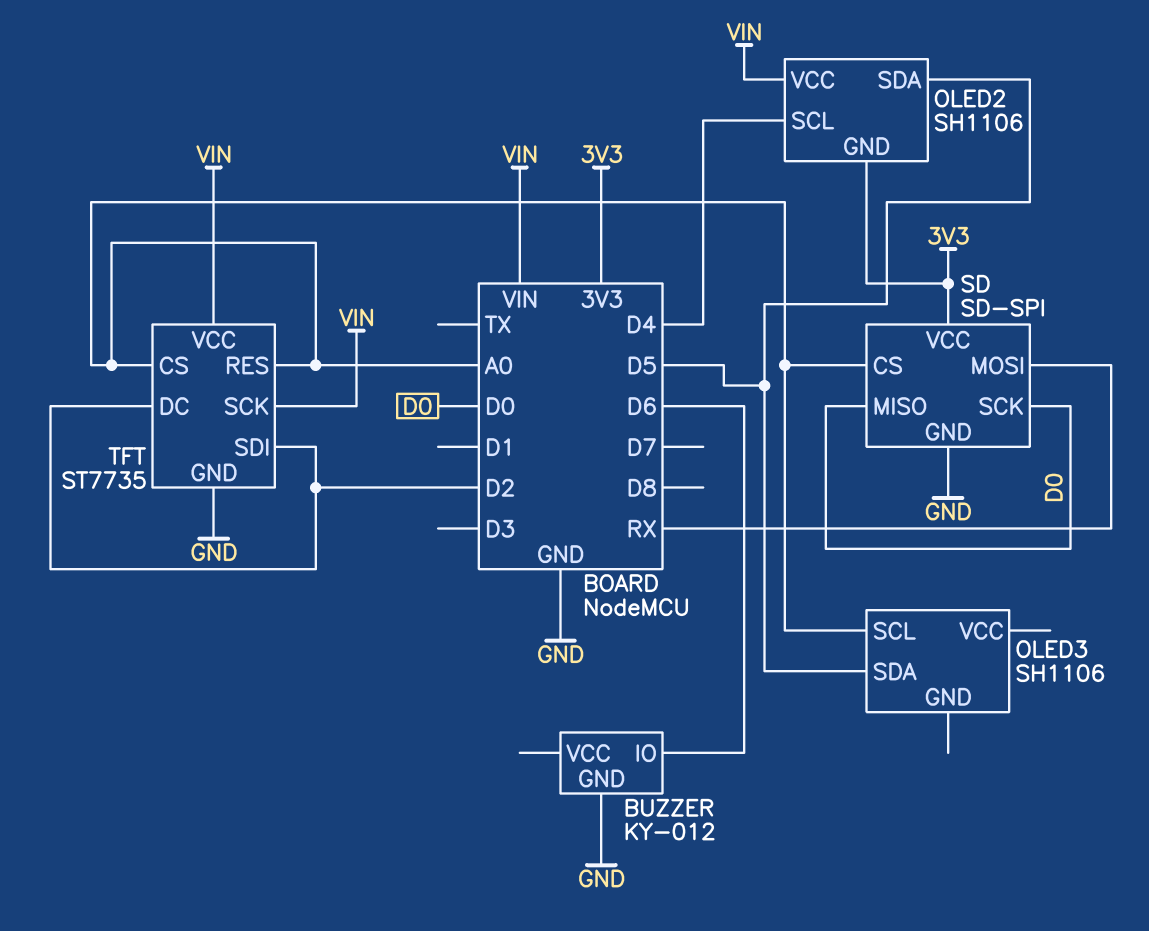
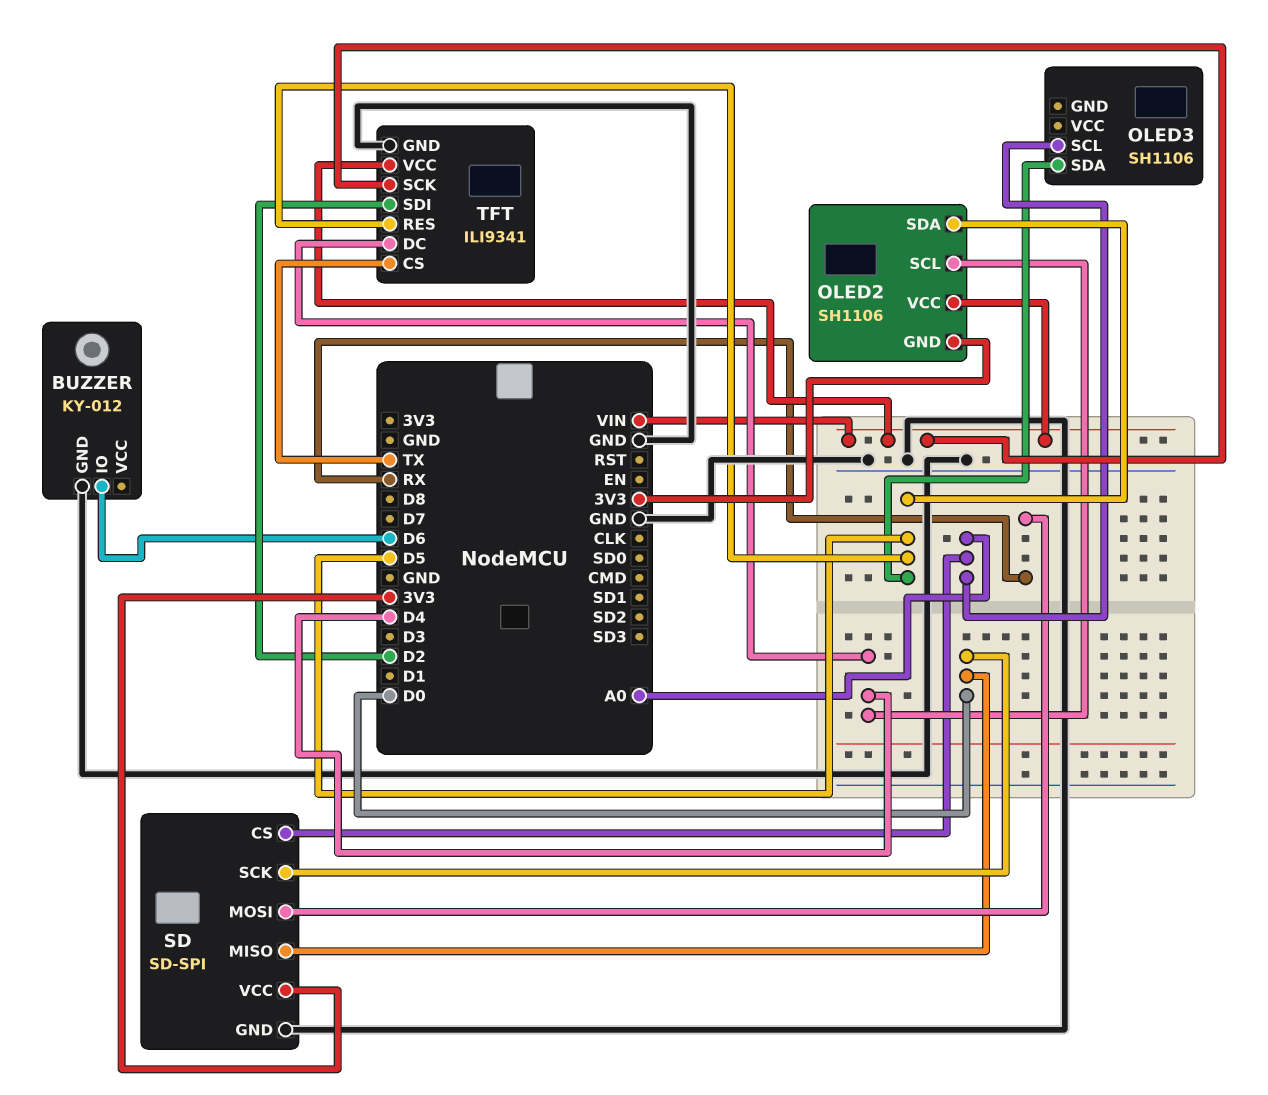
TFT: ST7735 -> ILI9341
TFT pin CS: A0 -> TX
TFT pin DC: D2 -> D4
TFT pin RES: A0 -> D5

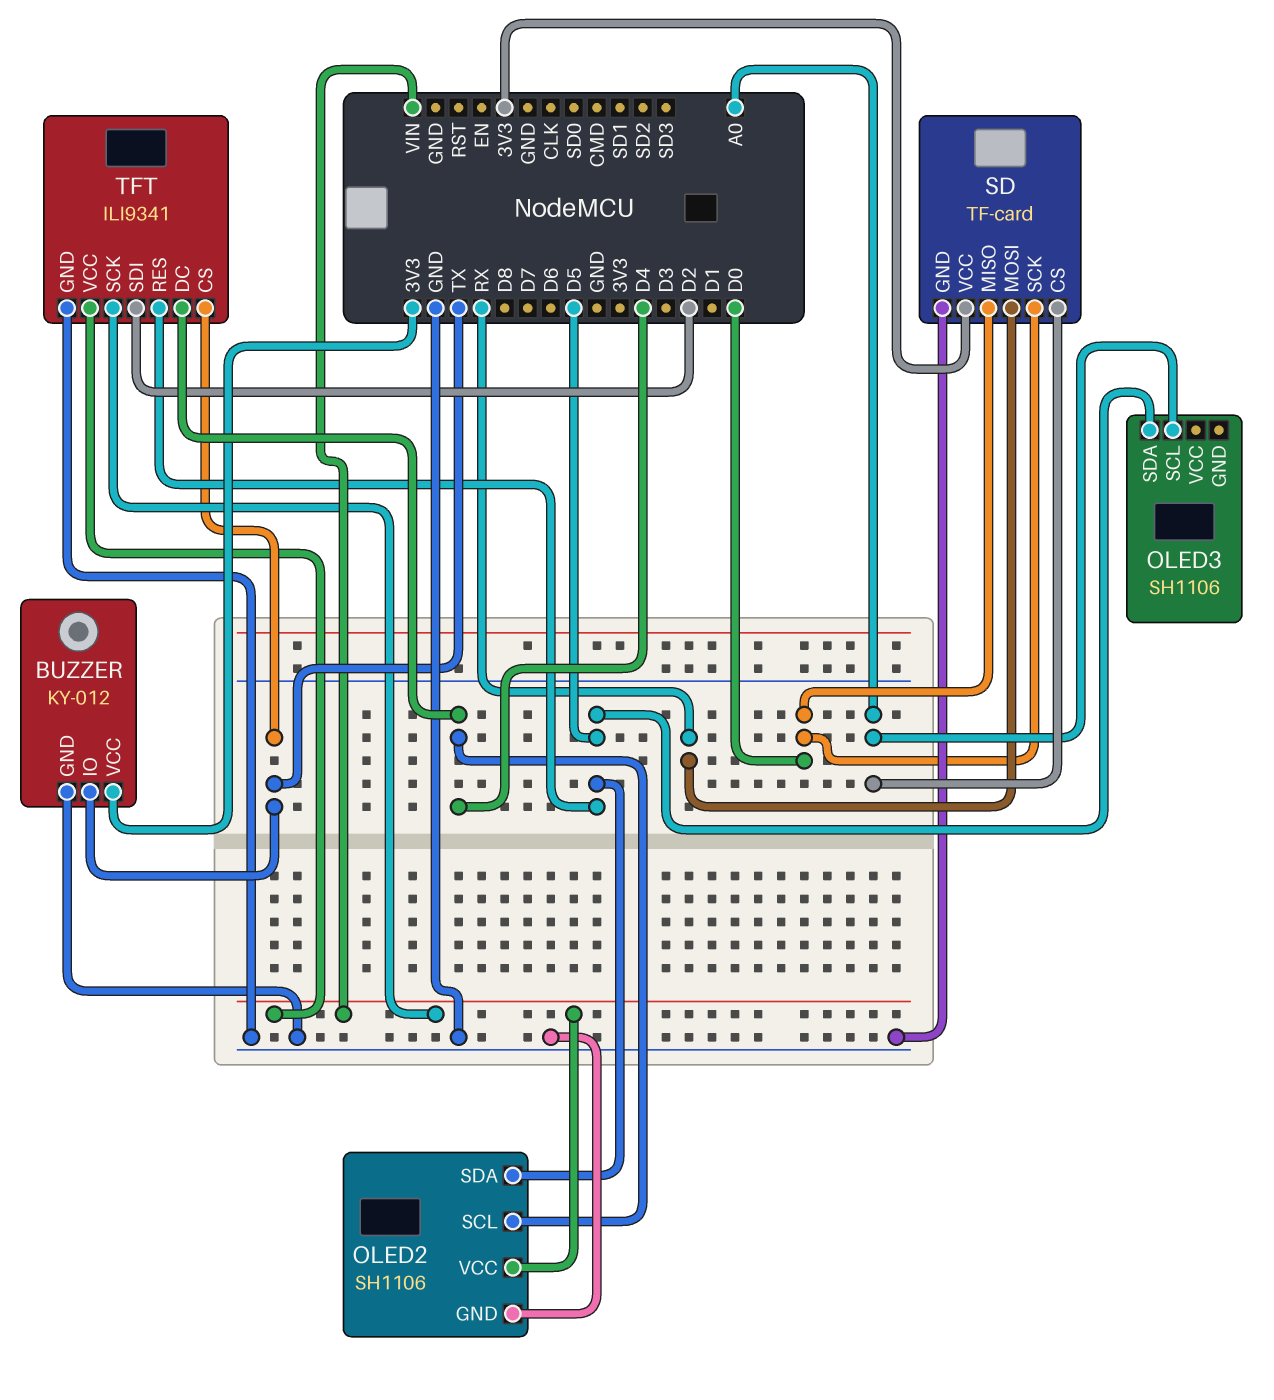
BUZZER pin IO: D6 -> TX
BUZZER pin VCC: none -> 3V3
OLED2 pin GND: 3V3 -> GND
SD: SD-SPI -> TF-card

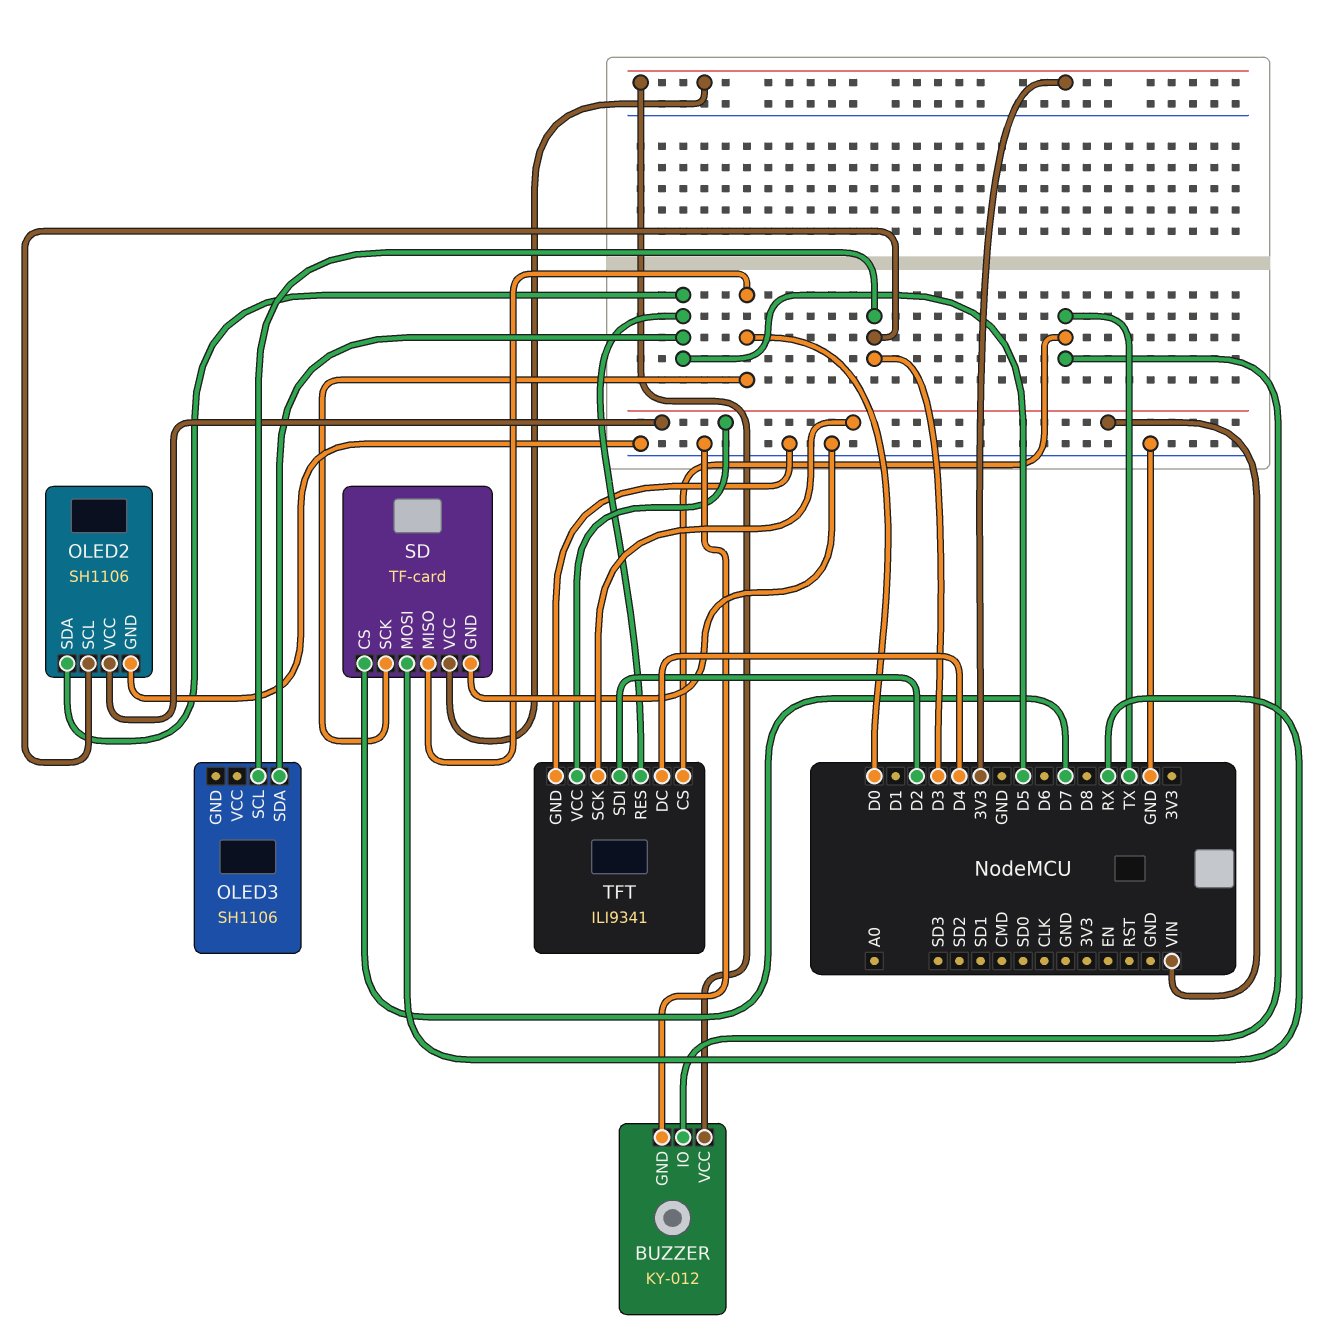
OLED2 pin SCL: D4 -> D3
OLED3 pin SCL: A0 -> D3
SD pin CS: A0 -> D7

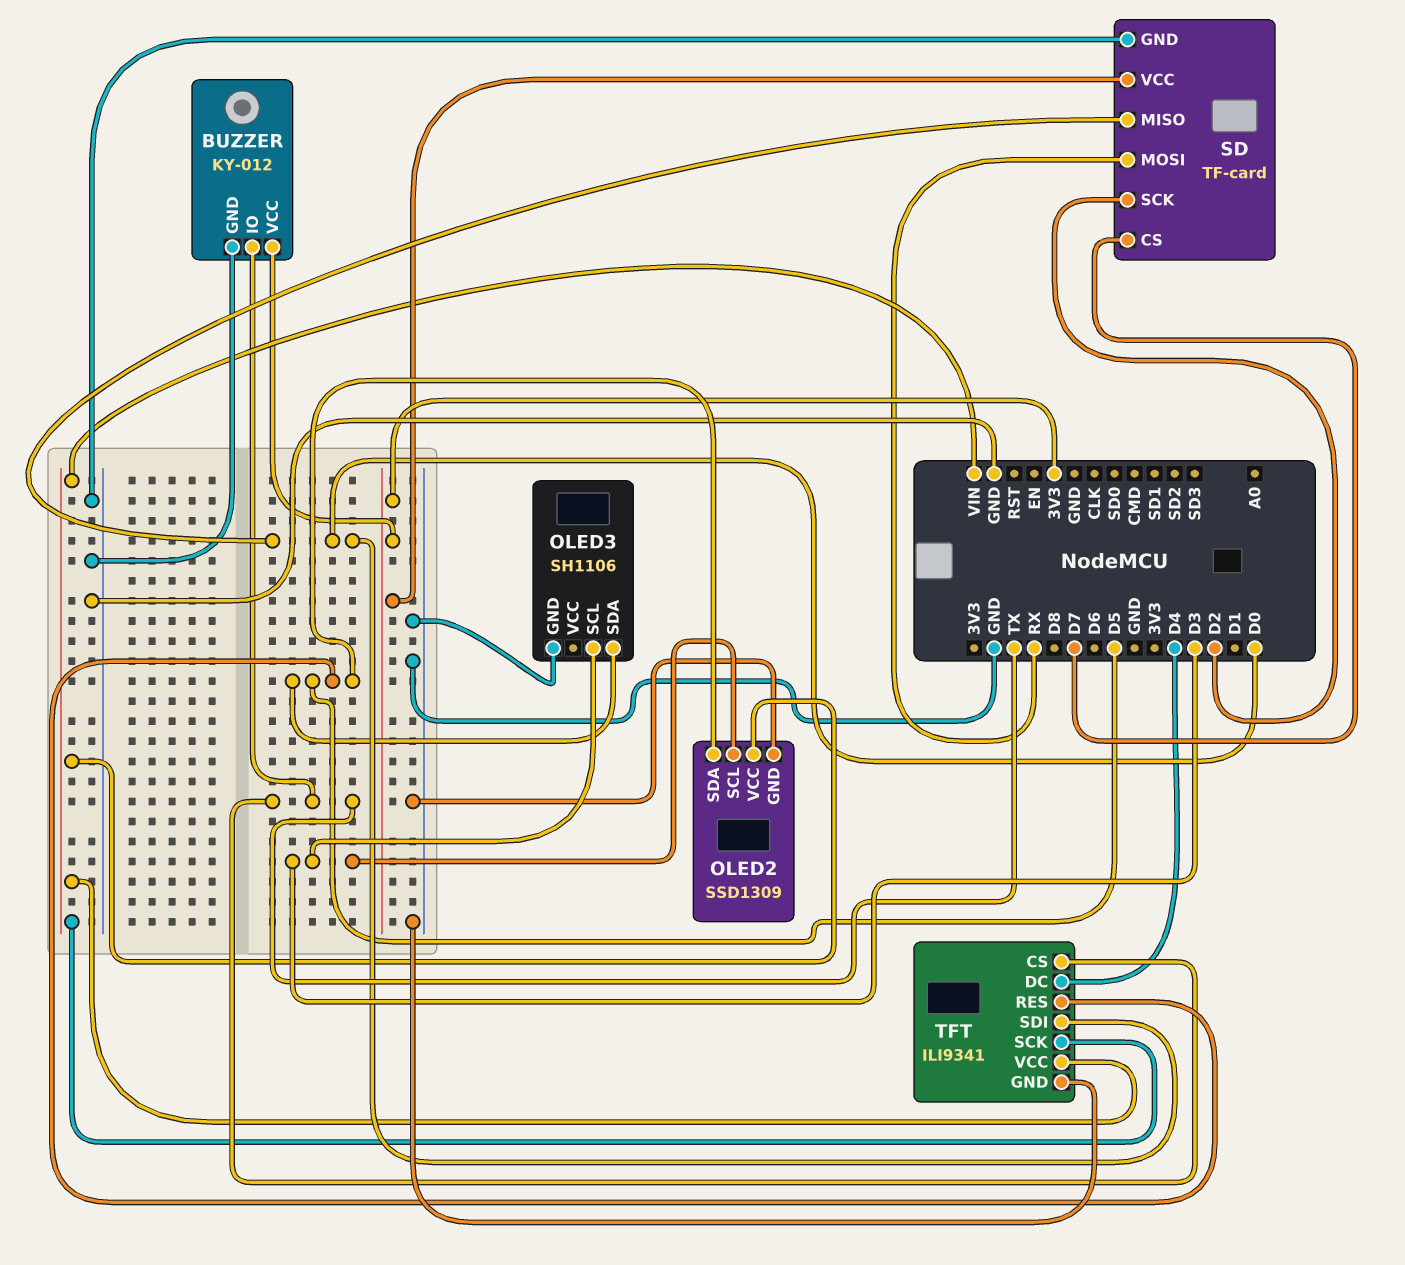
OLED2: SH1106 -> SSD1309
OLED3 pin GND: none -> GND
SD pin SCK: D0 -> D2
TFT pin SDI: D2 -> D0

